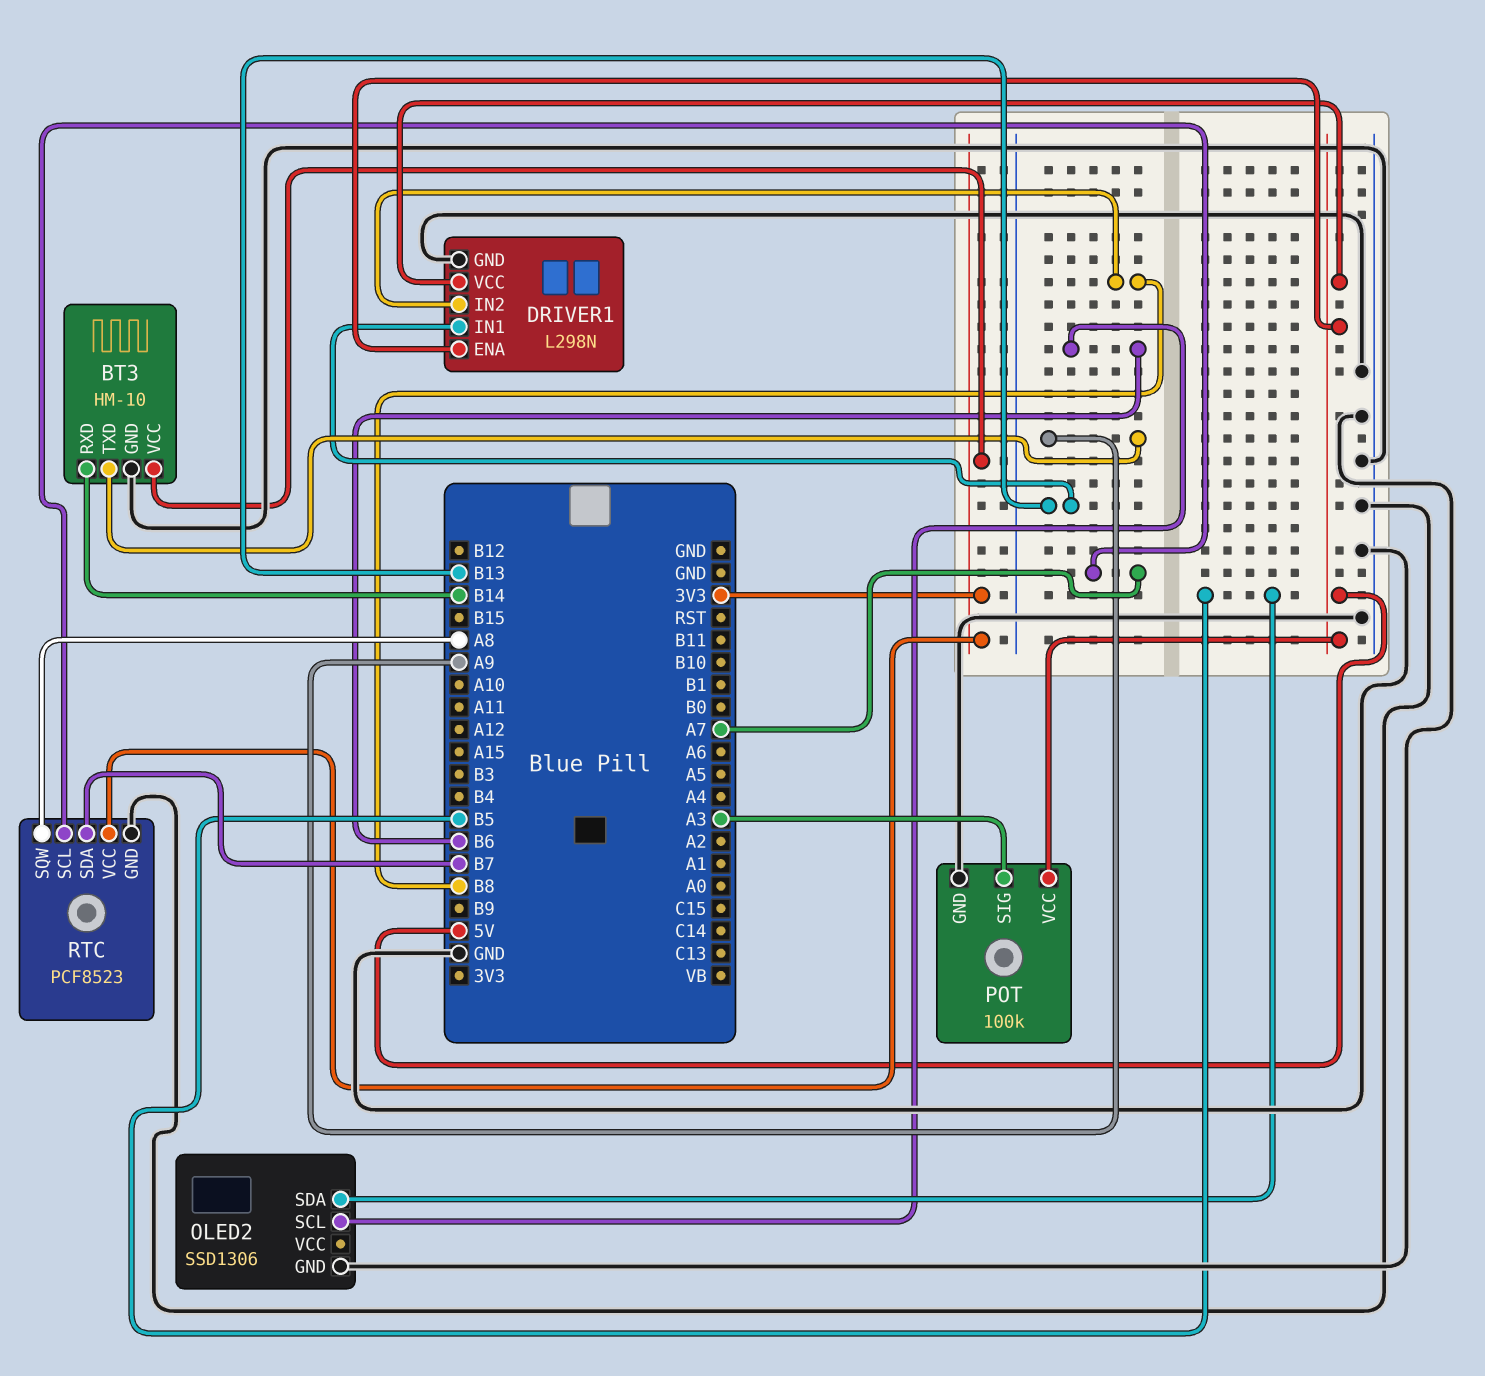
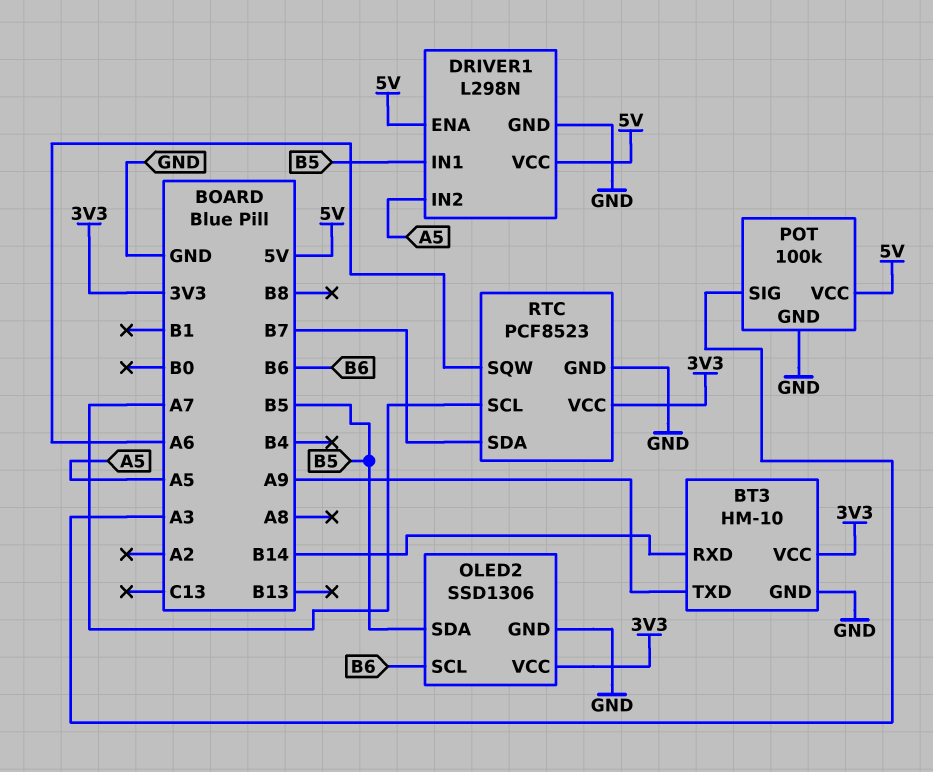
DRIVER1 pin IN1: B13 -> B5
DRIVER1 pin IN2: B8 -> A5
OLED2 pin VCC: none -> 3V3
RTC pin SQW: A8 -> A6

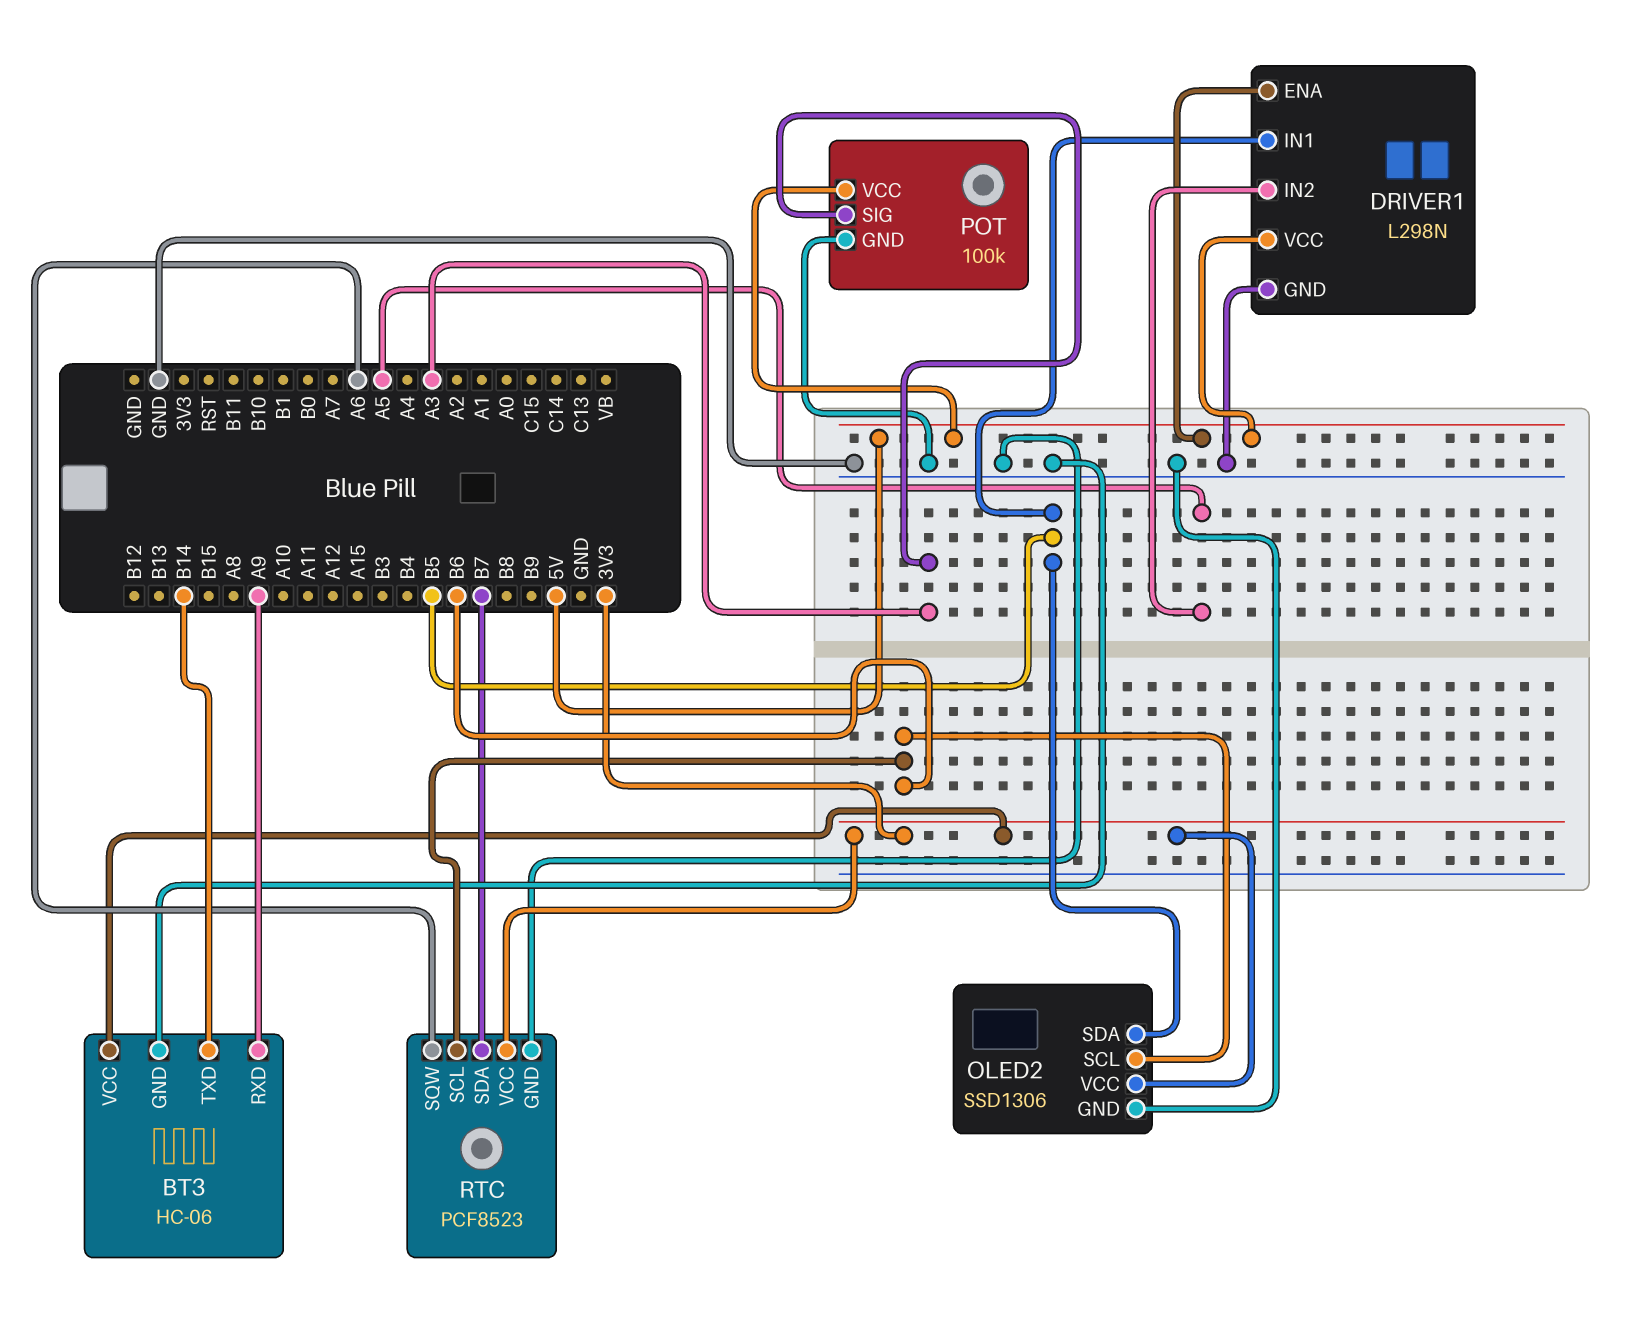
BT3: HM-10 -> HC-06
BT3 pin RXD: B14 -> A9
BT3 pin TXD: A9 -> B14
RTC pin SCL: A7 -> B6

